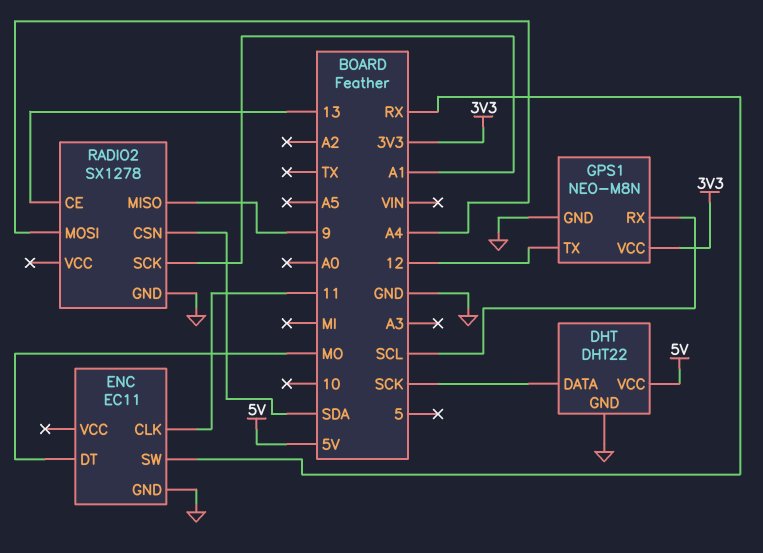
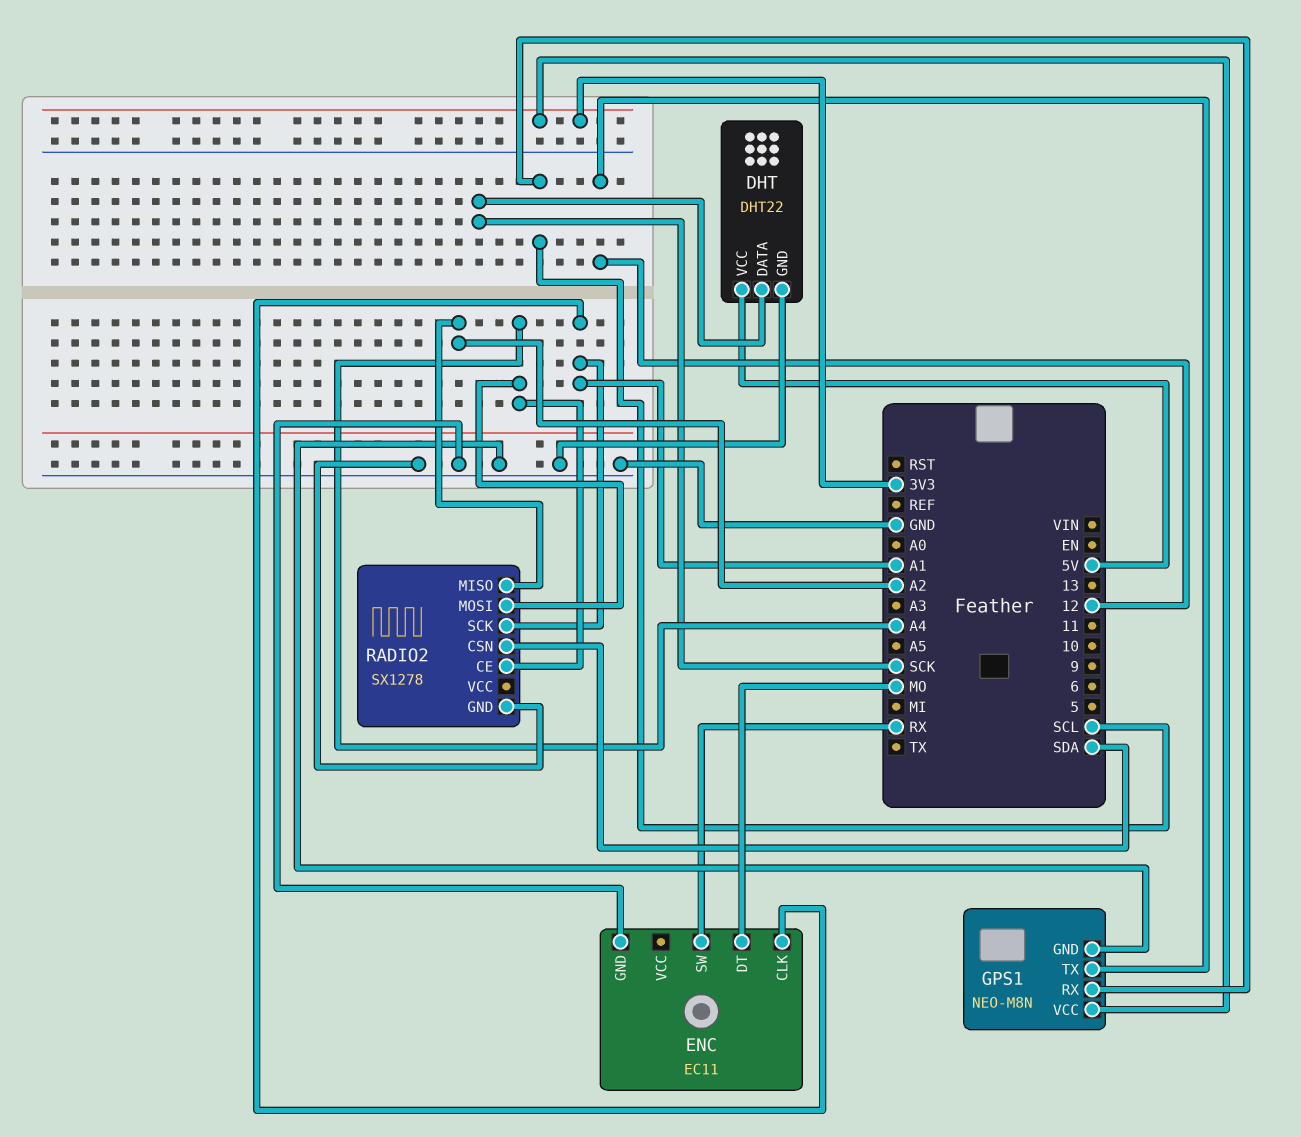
ENC pin CLK: 11 -> A1
RADIO2 pin CE: 13 -> A4
RADIO2 pin MISO: 9 -> A2

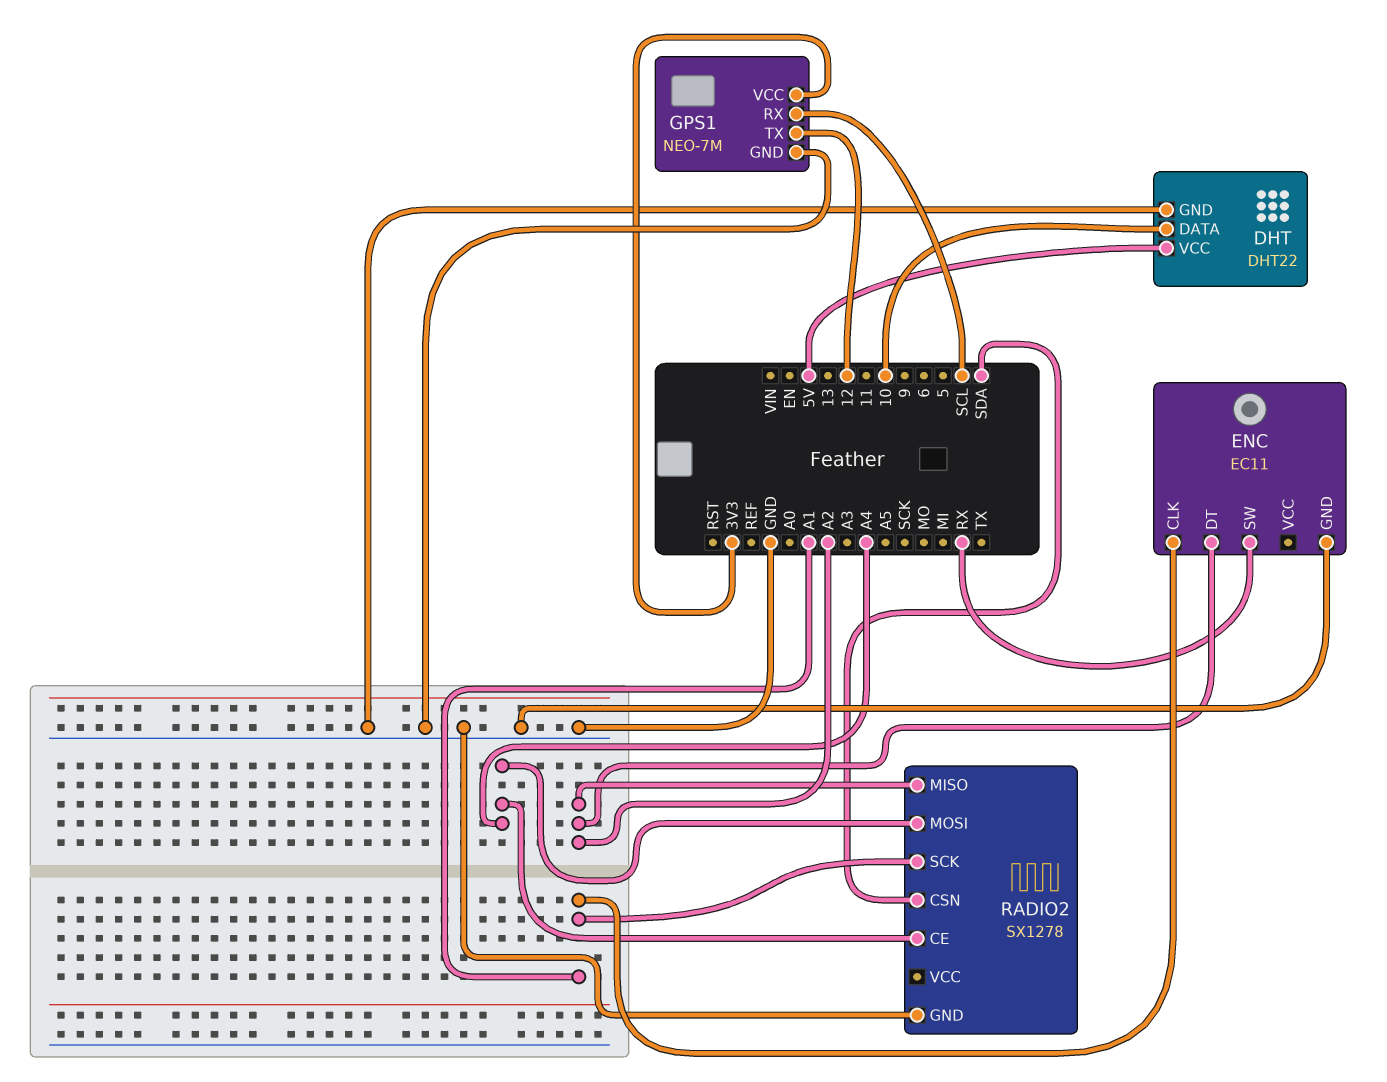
DHT pin DATA: SCK -> 10
ENC pin DT: MO -> A2
GPS1: NEO-M8N -> NEO-7M

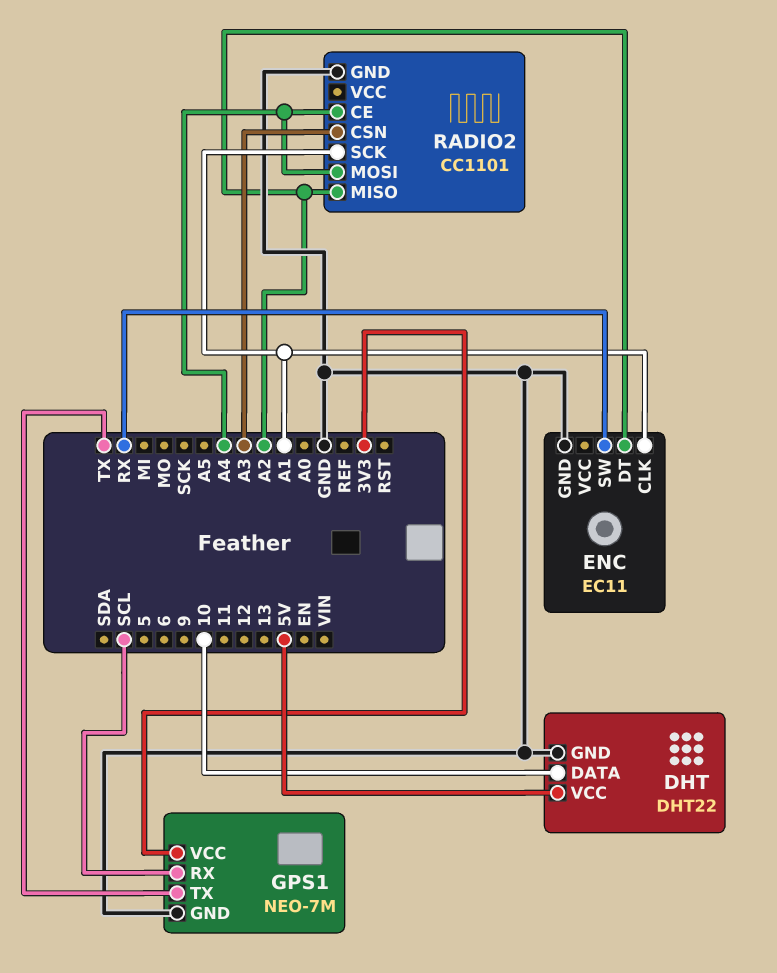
GPS1 pin TX: 12 -> TX
RADIO2: SX1278 -> CC1101
RADIO2 pin CSN: SDA -> A3

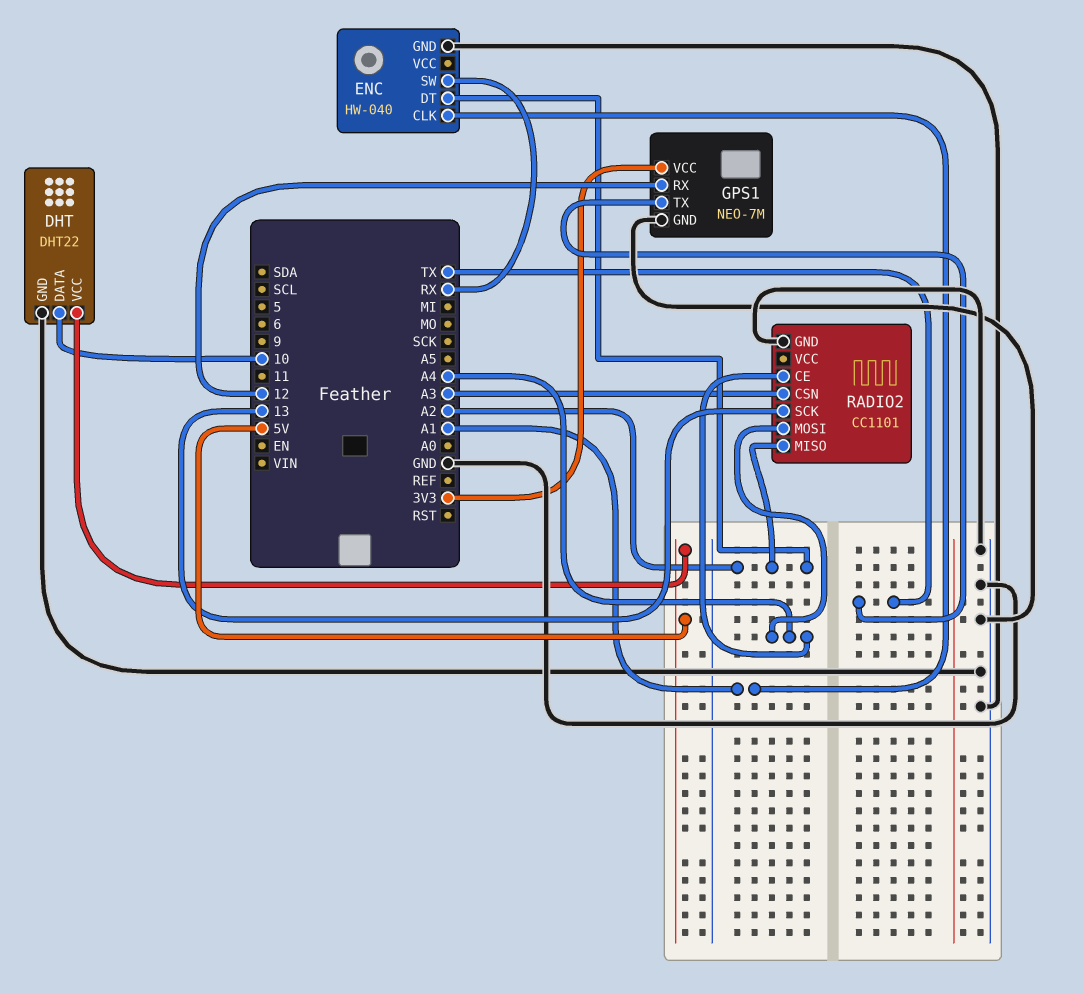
ENC: EC11 -> HW-040
GPS1 pin RX: SCL -> 12
RADIO2 pin SCK: A1 -> 13

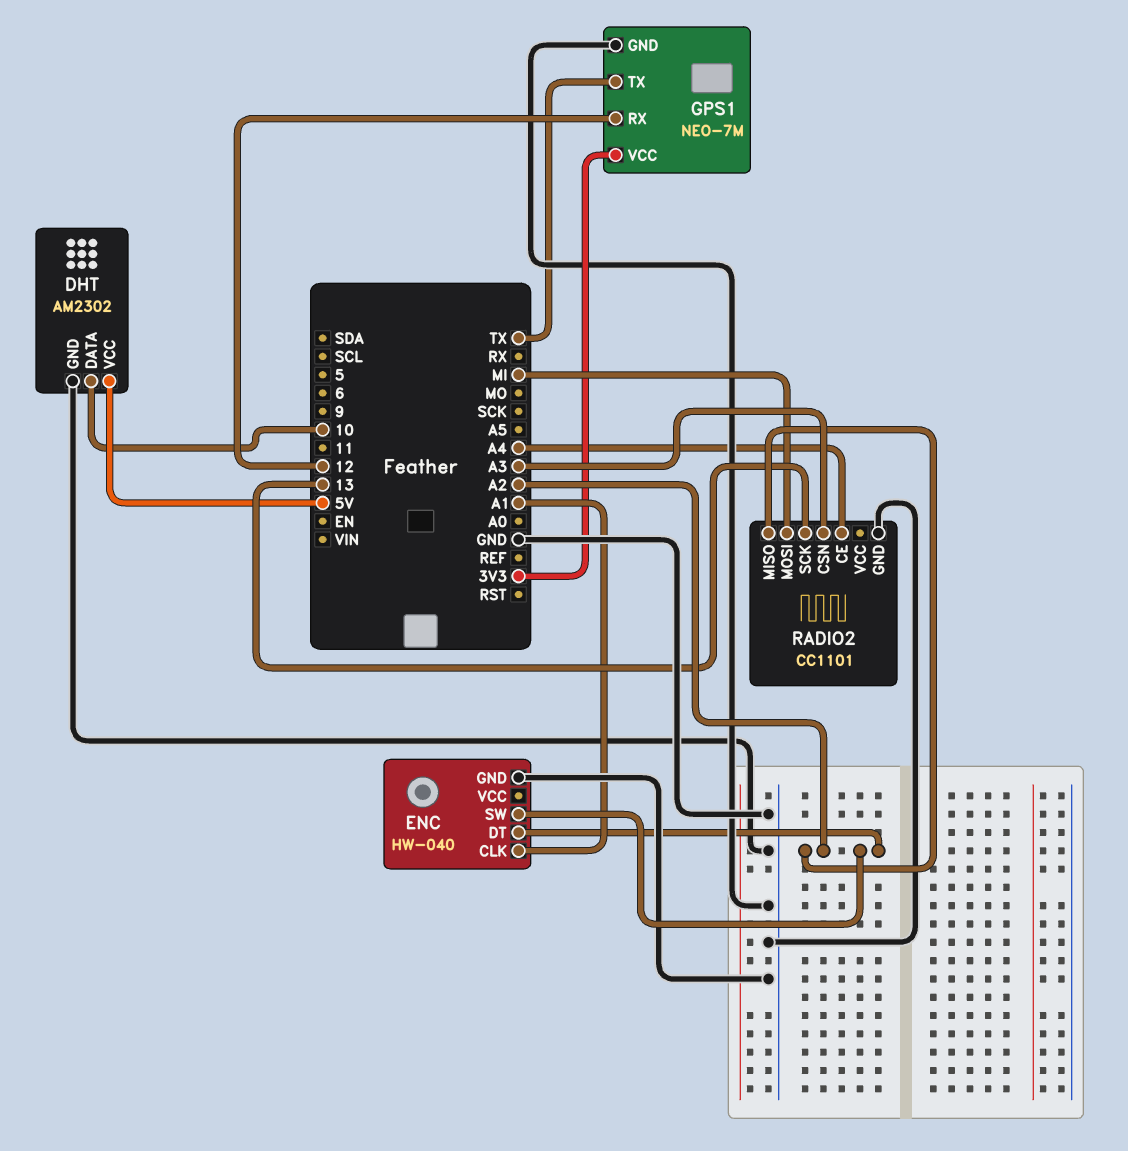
DHT: DHT22 -> AM2302
ENC pin SW: RX -> A2
RADIO2 pin MOSI: A4 -> MI

